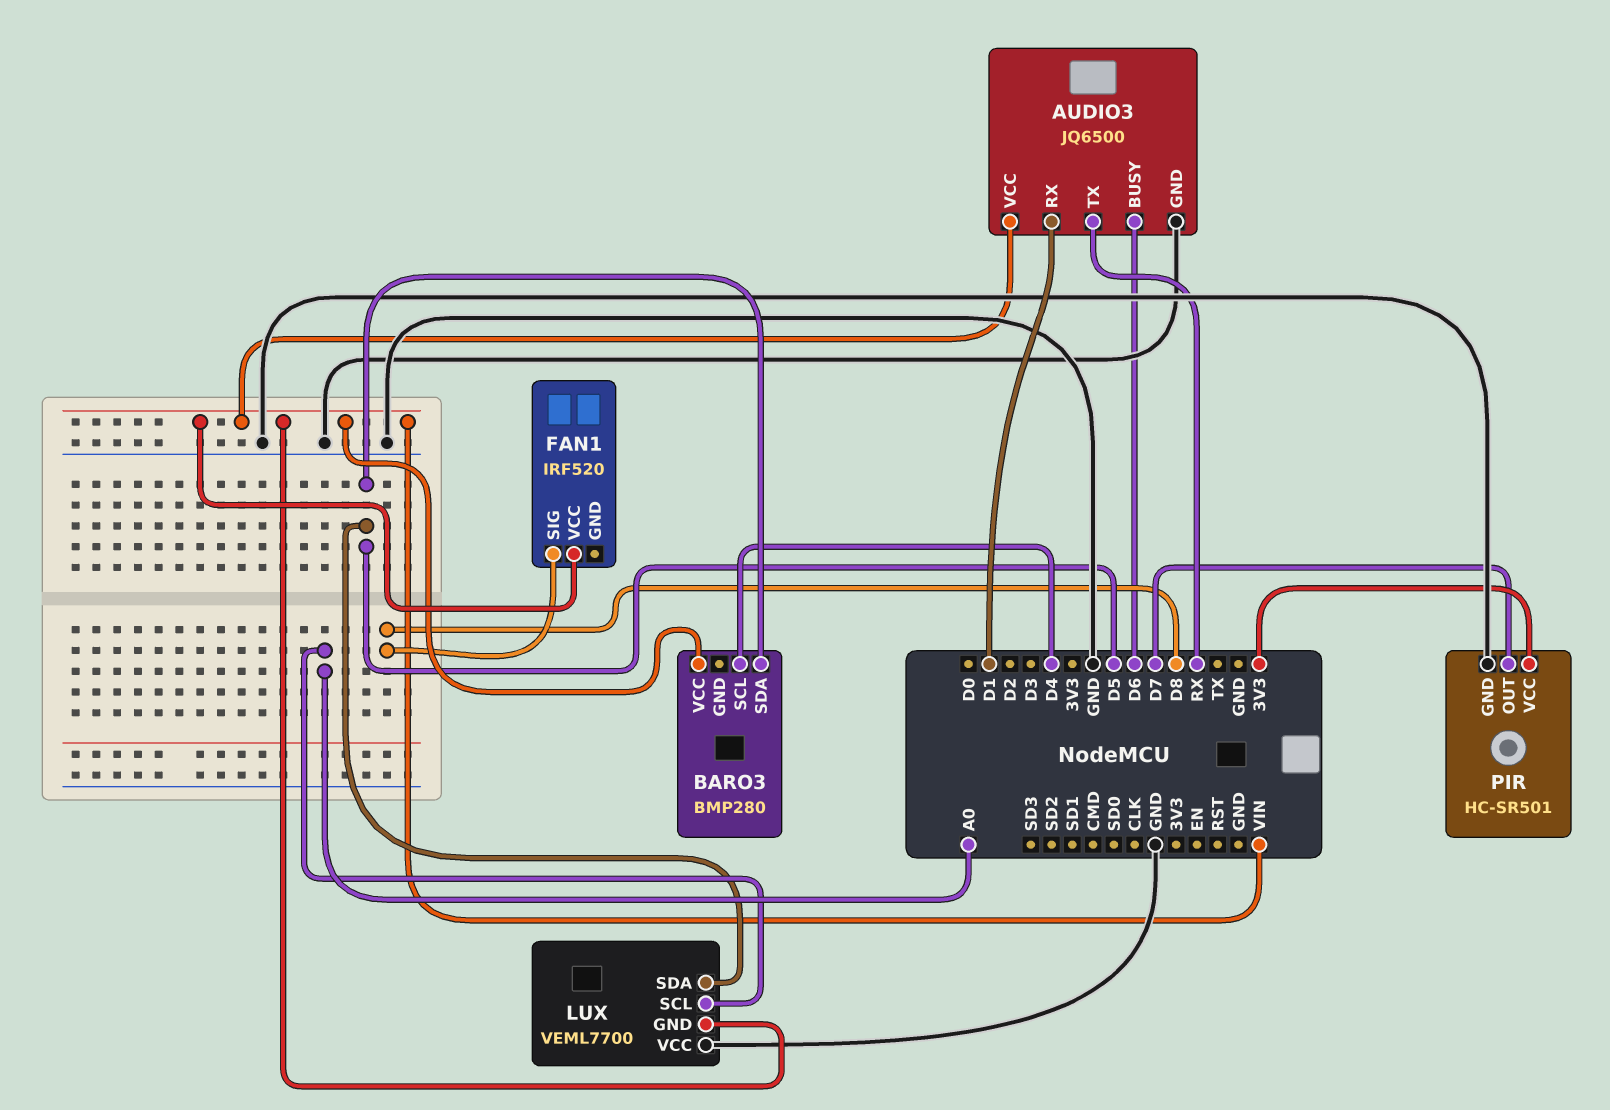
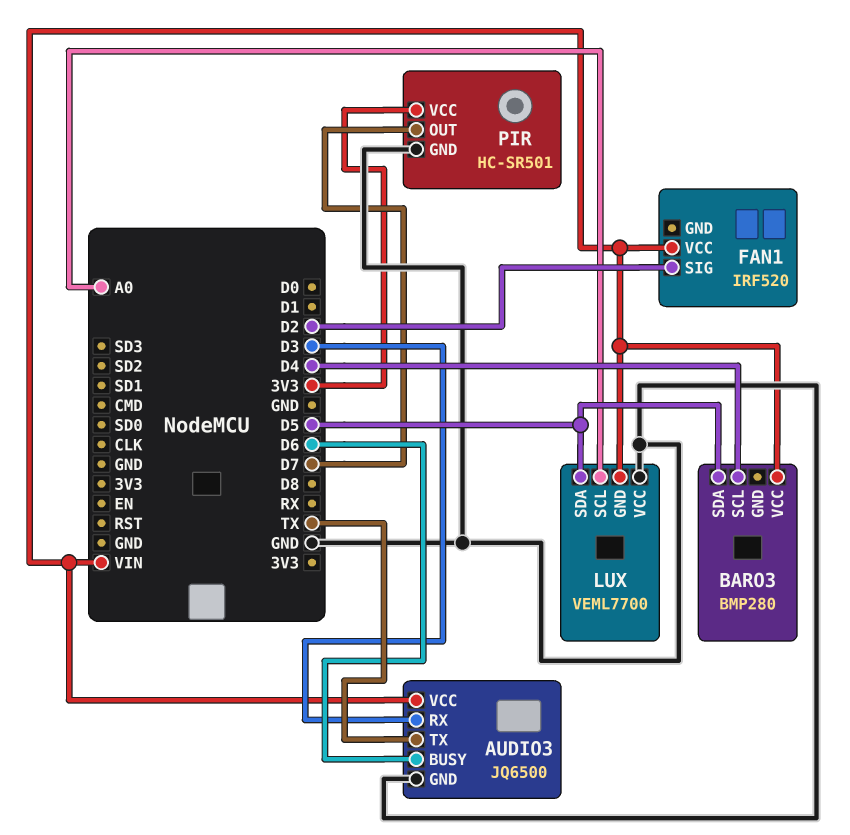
AUDIO3 pin RX: D1 -> D3
AUDIO3 pin TX: RX -> TX
FAN1 pin SIG: D8 -> D2

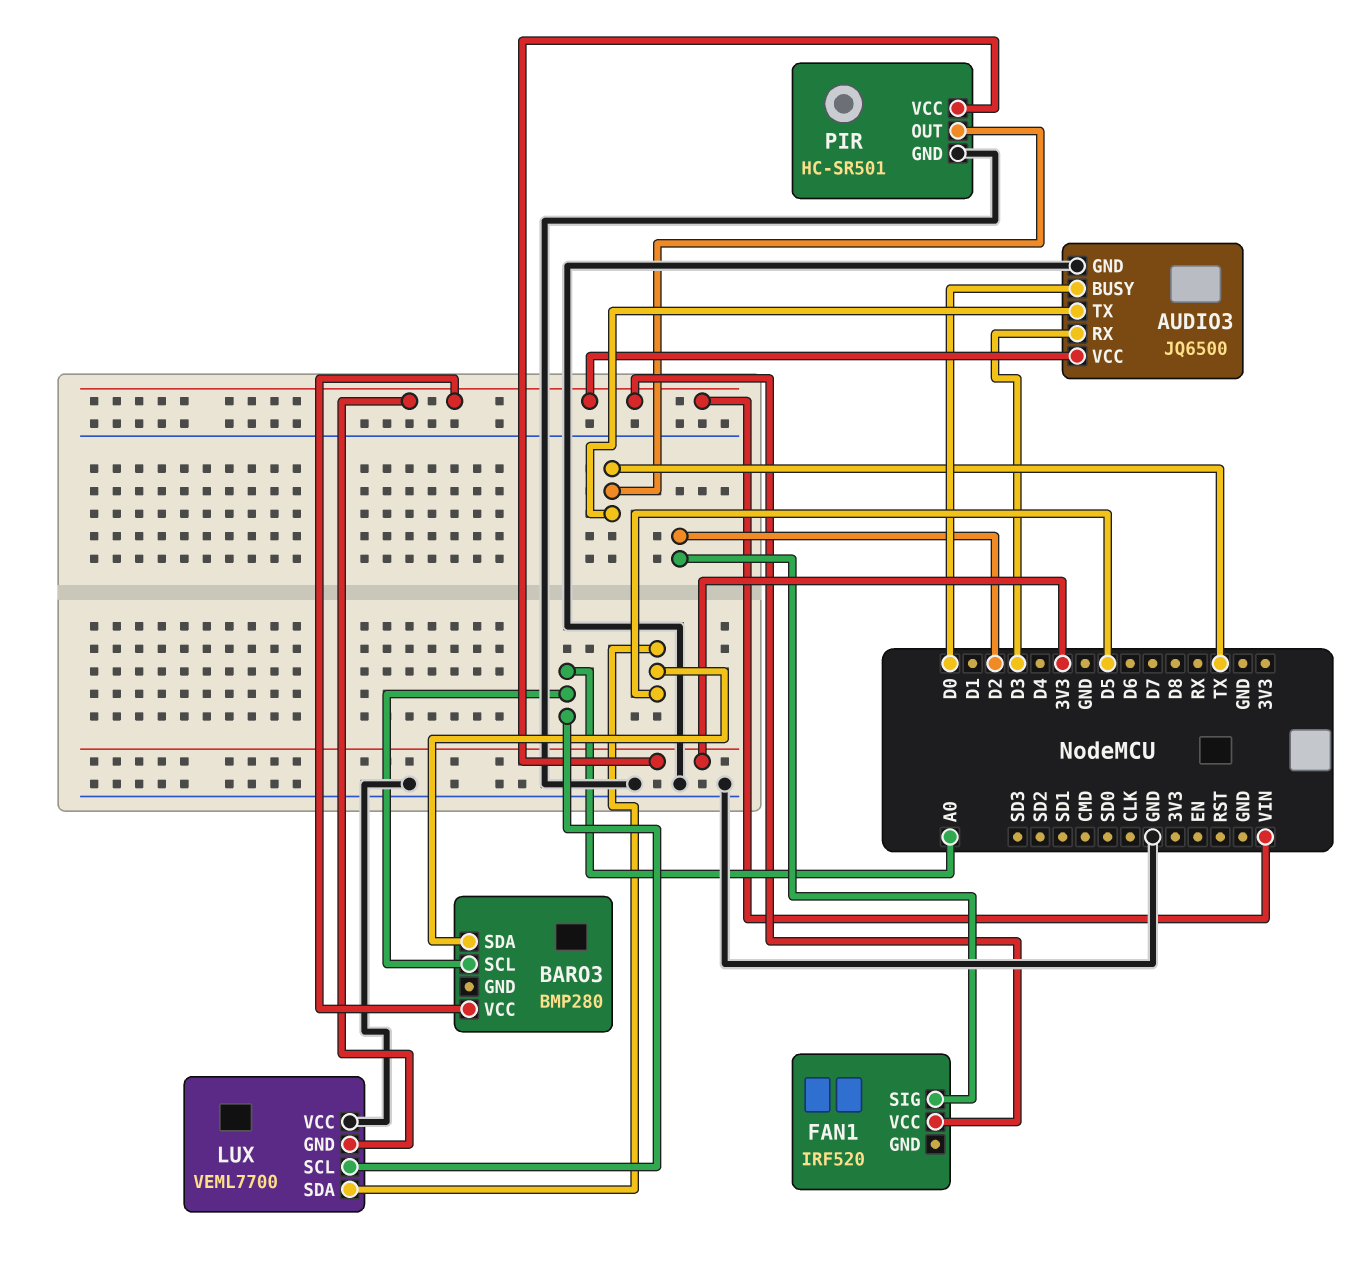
AUDIO3 pin BUSY: D6 -> D0
BARO3 pin SCL: D4 -> A0
PIR pin OUT: D7 -> TX

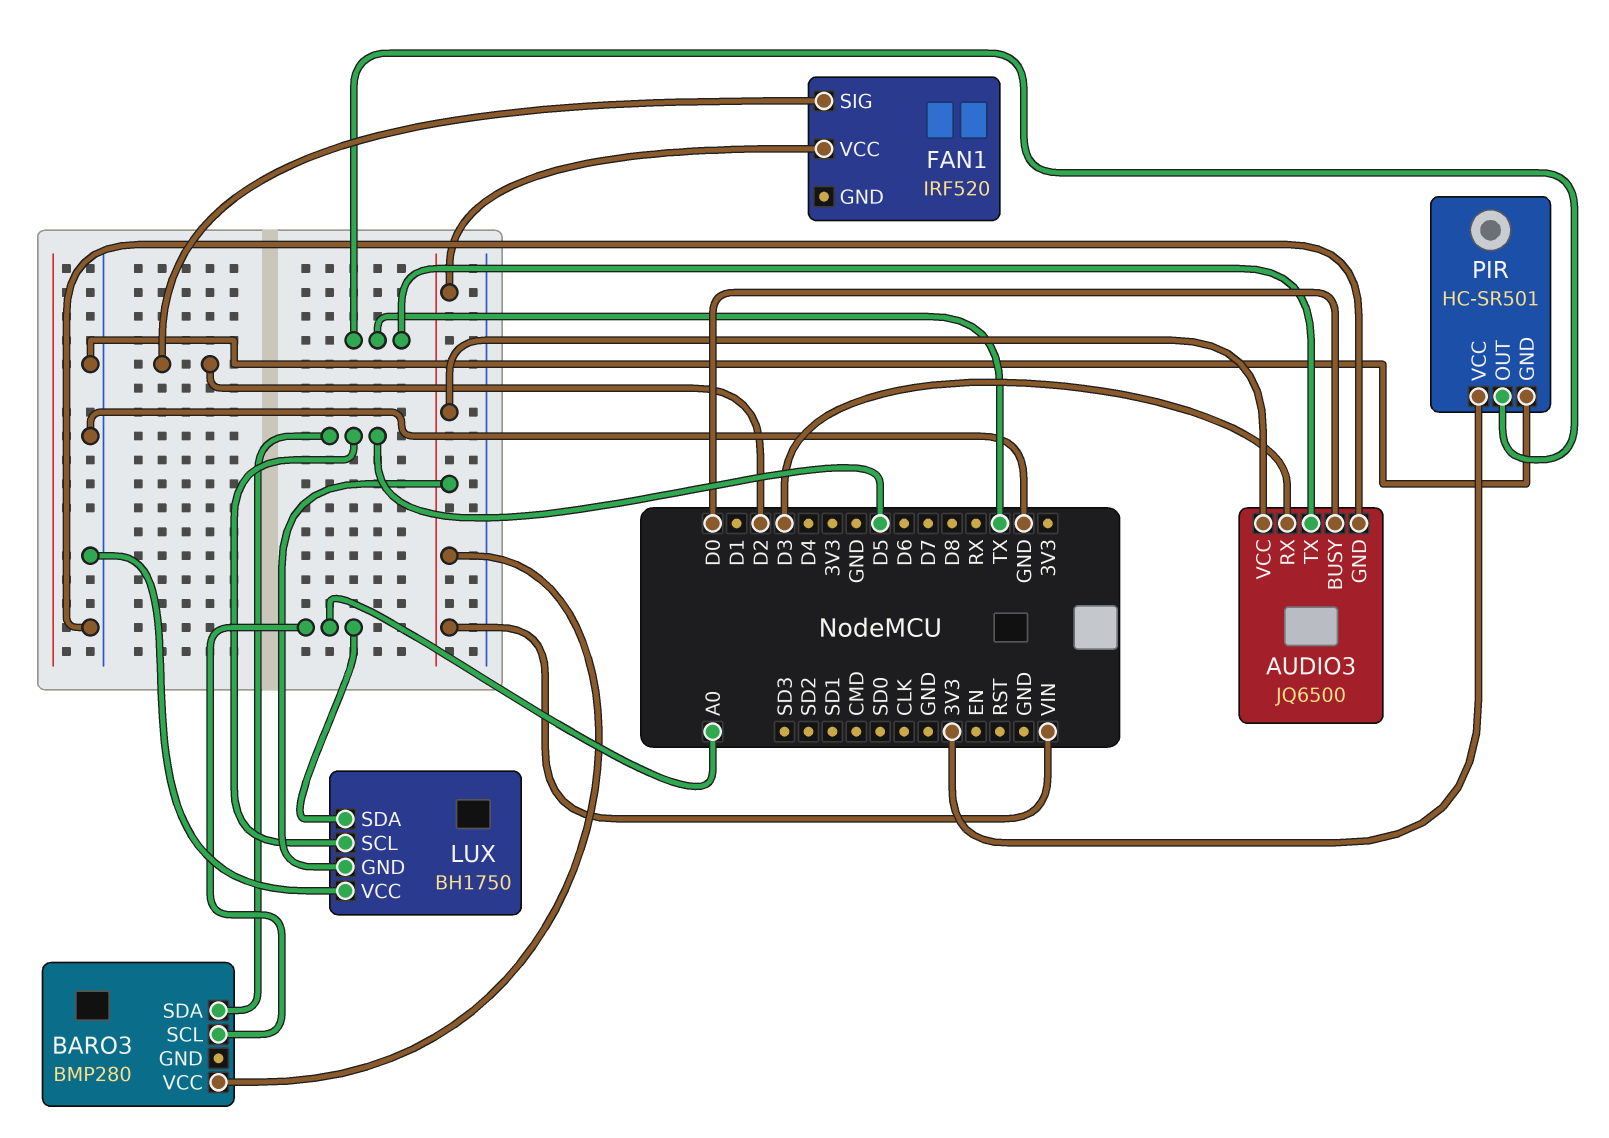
LUX: VEML7700 -> BH1750
LUX pin SCL: A0 -> D5
LUX pin SDA: D5 -> A0

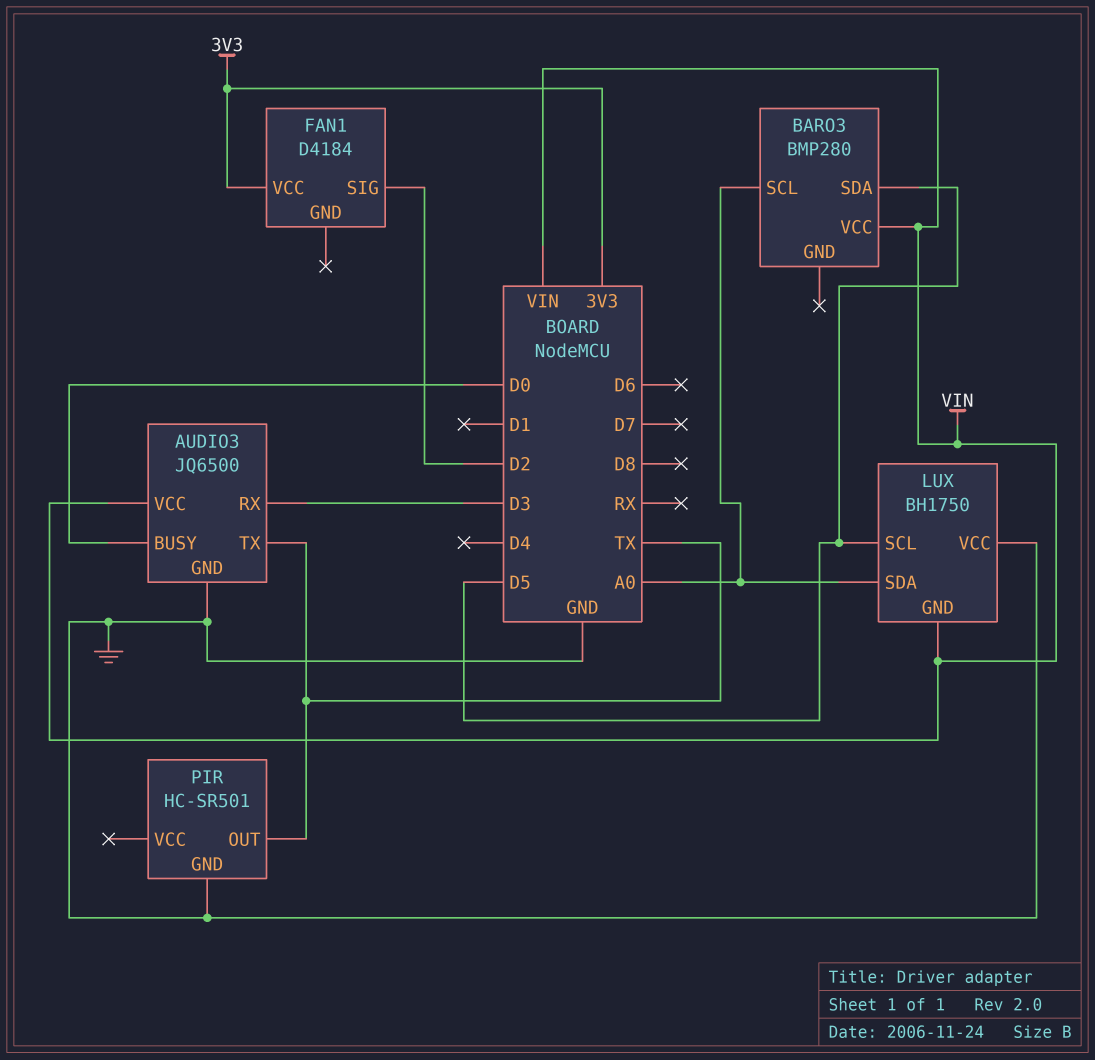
FAN1: IRF520 -> D4184
FAN1 pin VCC: VIN -> 3V3
PIR pin VCC: 3V3 -> none

